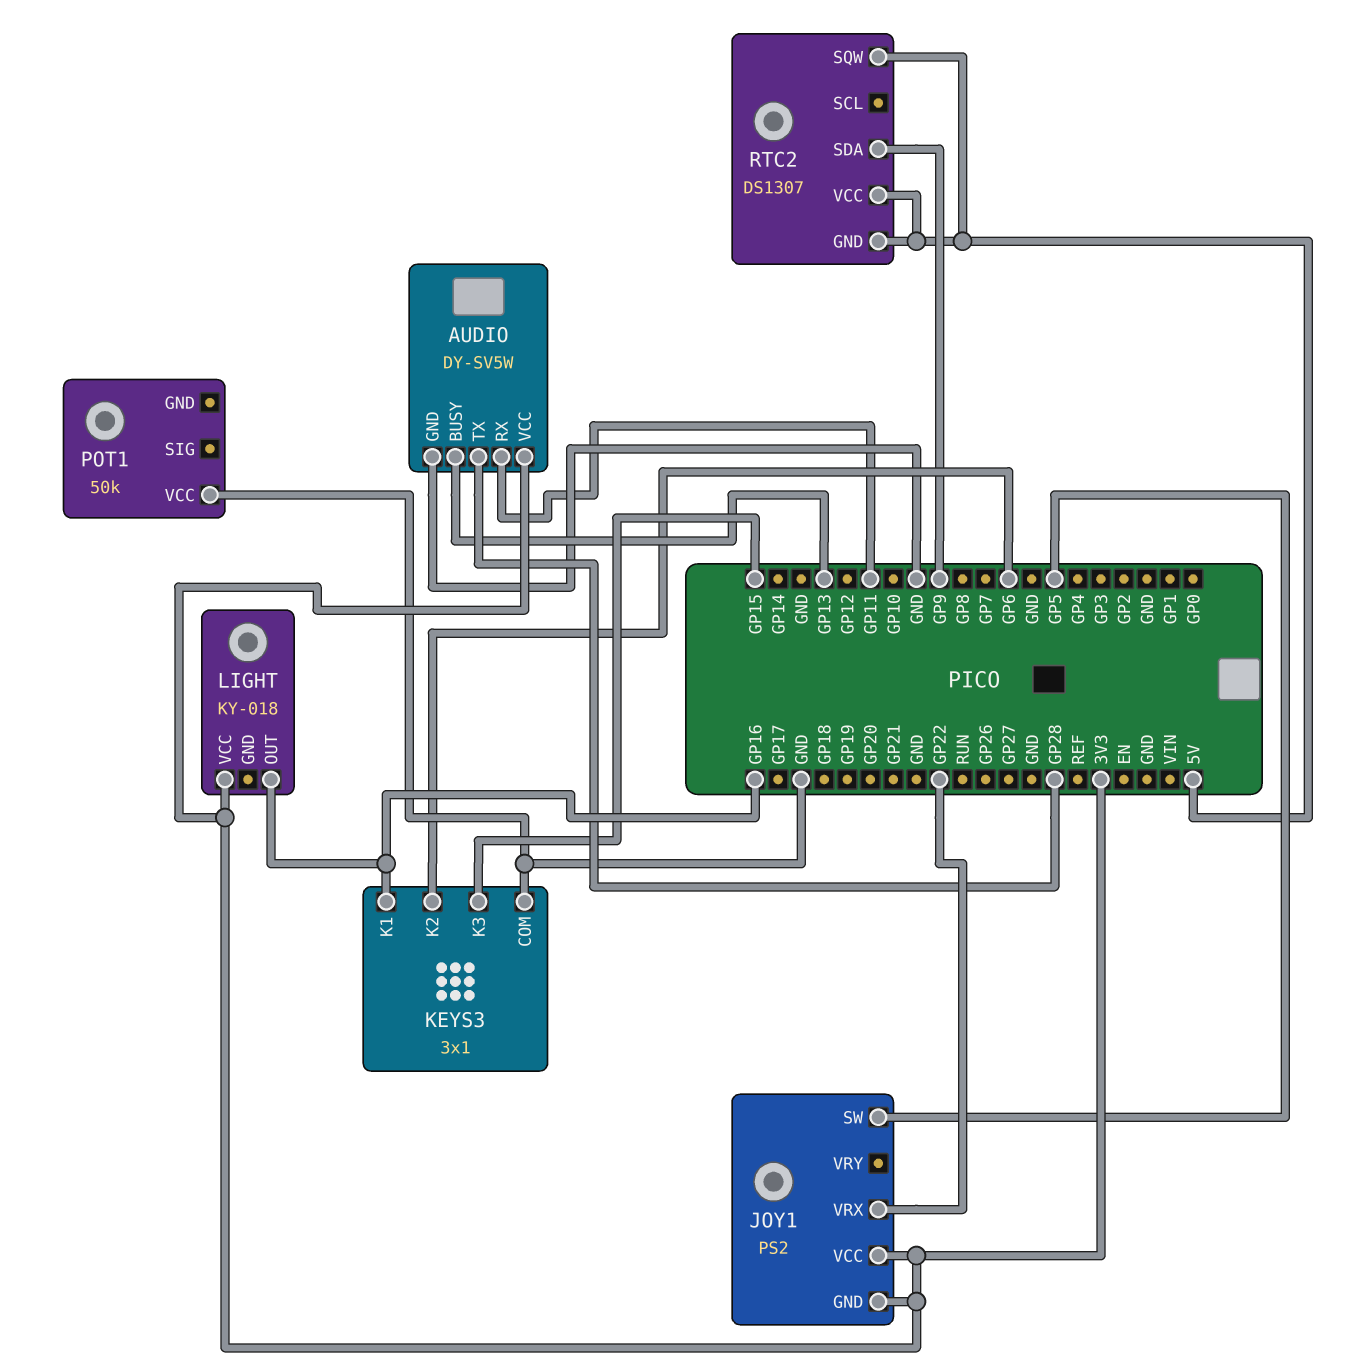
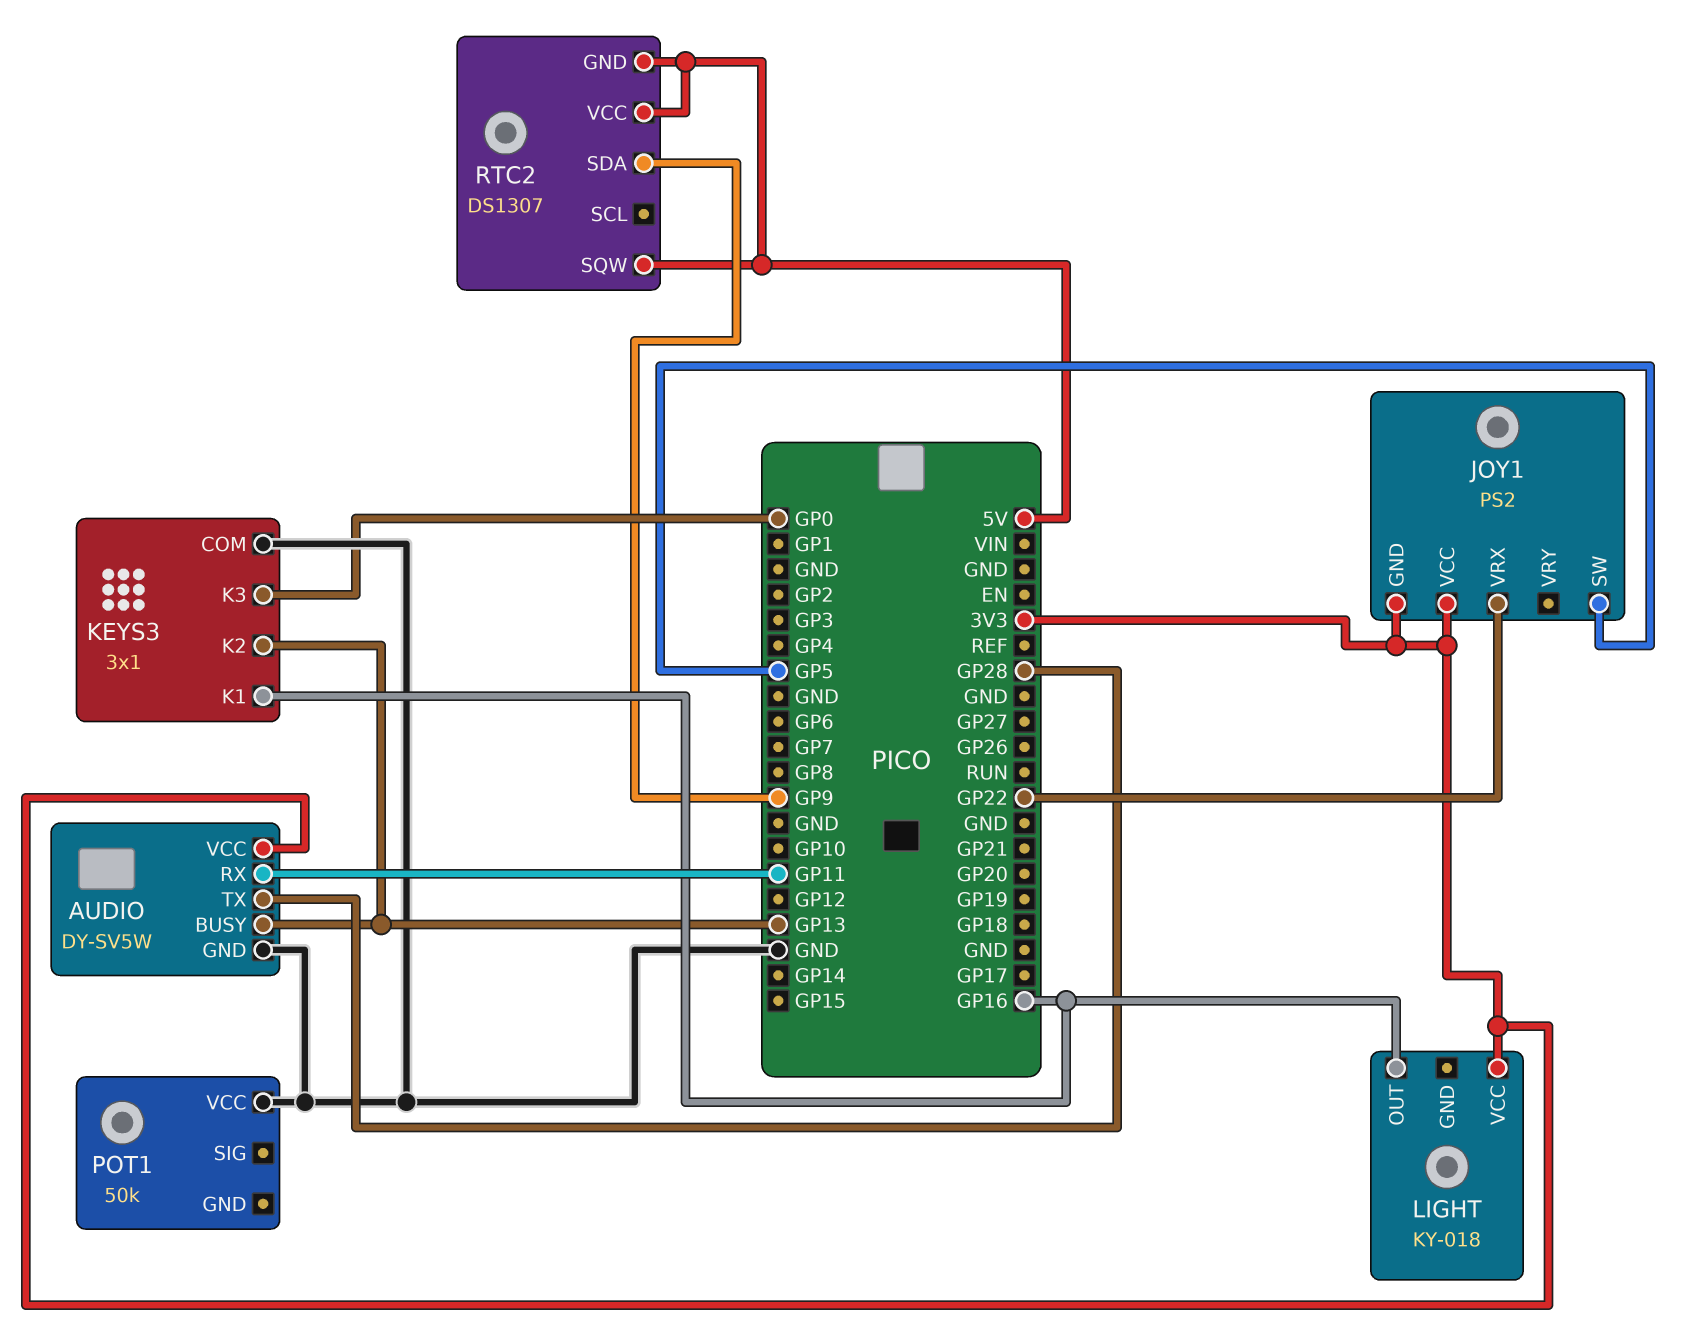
KEYS3 pin K2: GP6 -> GP13
KEYS3 pin K3: GP15 -> GP0

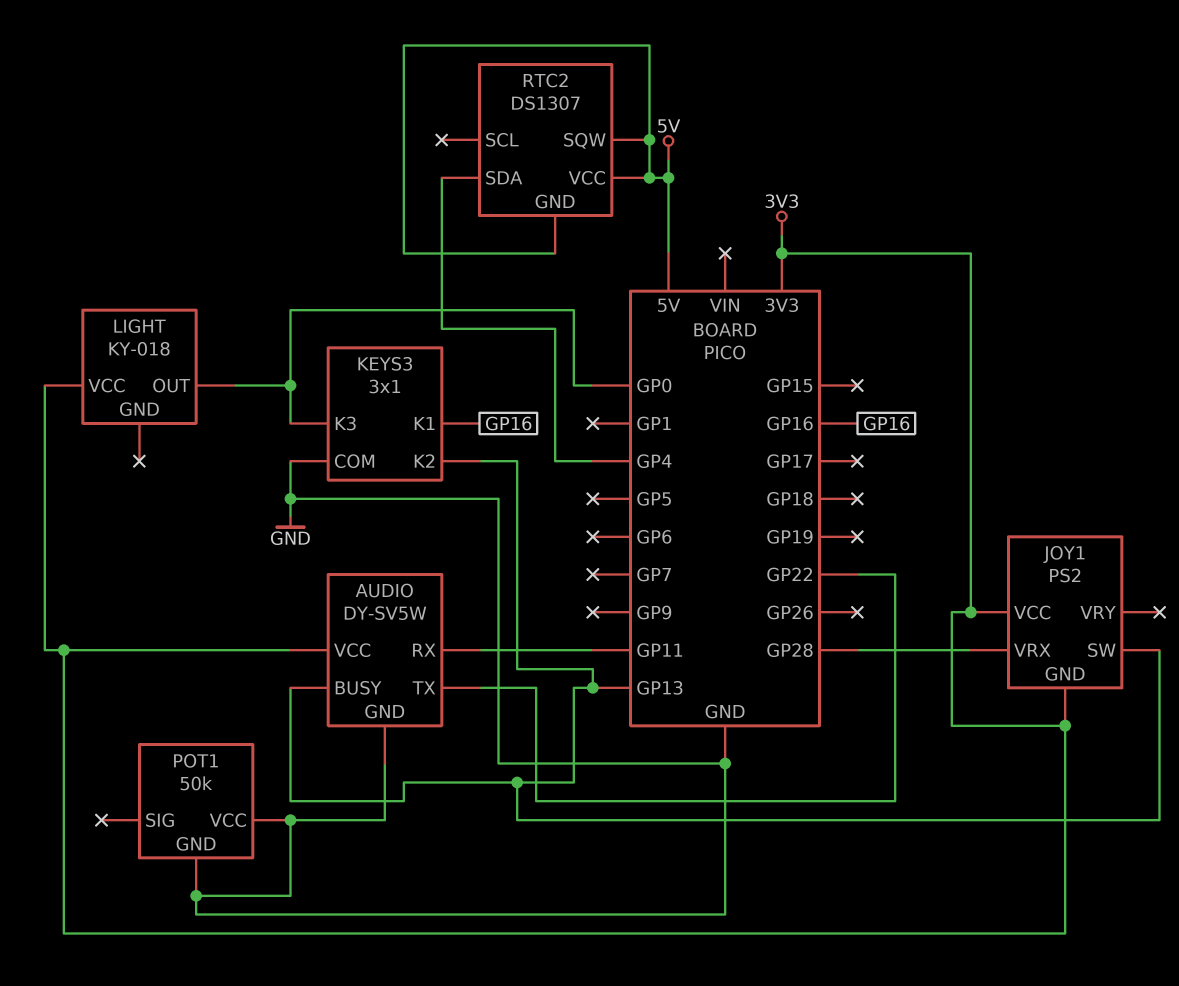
AUDIO pin TX: GP28 -> GP22
JOY1 pin SW: GP5 -> GP13
JOY1 pin VRX: GP22 -> GP28
LIGHT pin OUT: GP16 -> GP0
POT1 pin GND: none -> GND
RTC2 pin SDA: GP9 -> GP4

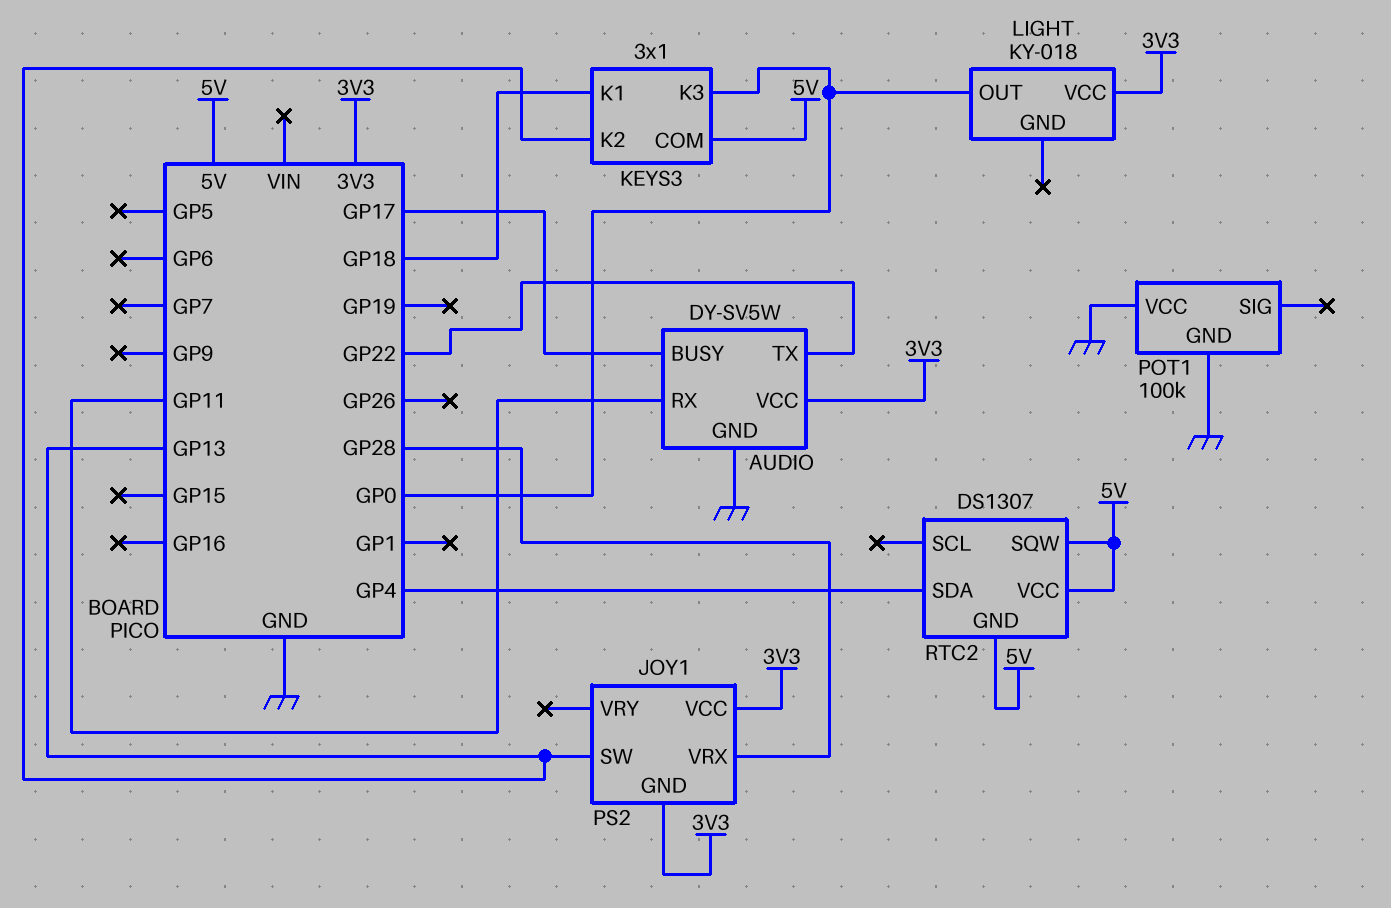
AUDIO pin BUSY: GP13 -> GP17
KEYS3 pin COM: GND -> 5V
KEYS3 pin K1: GP16 -> GP18
POT1: 50k -> 100k

